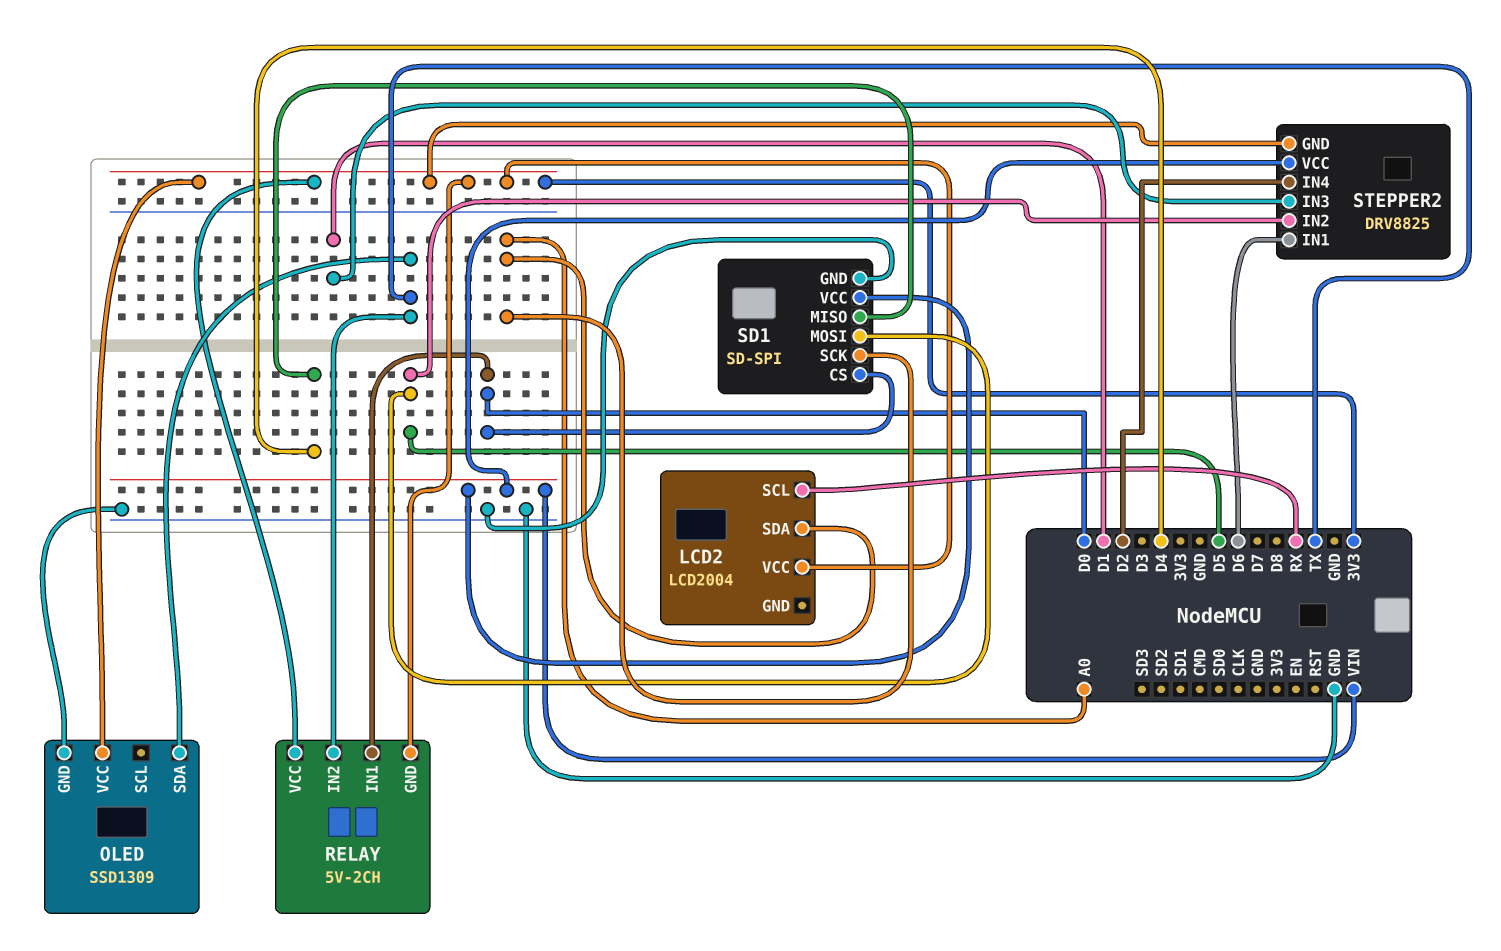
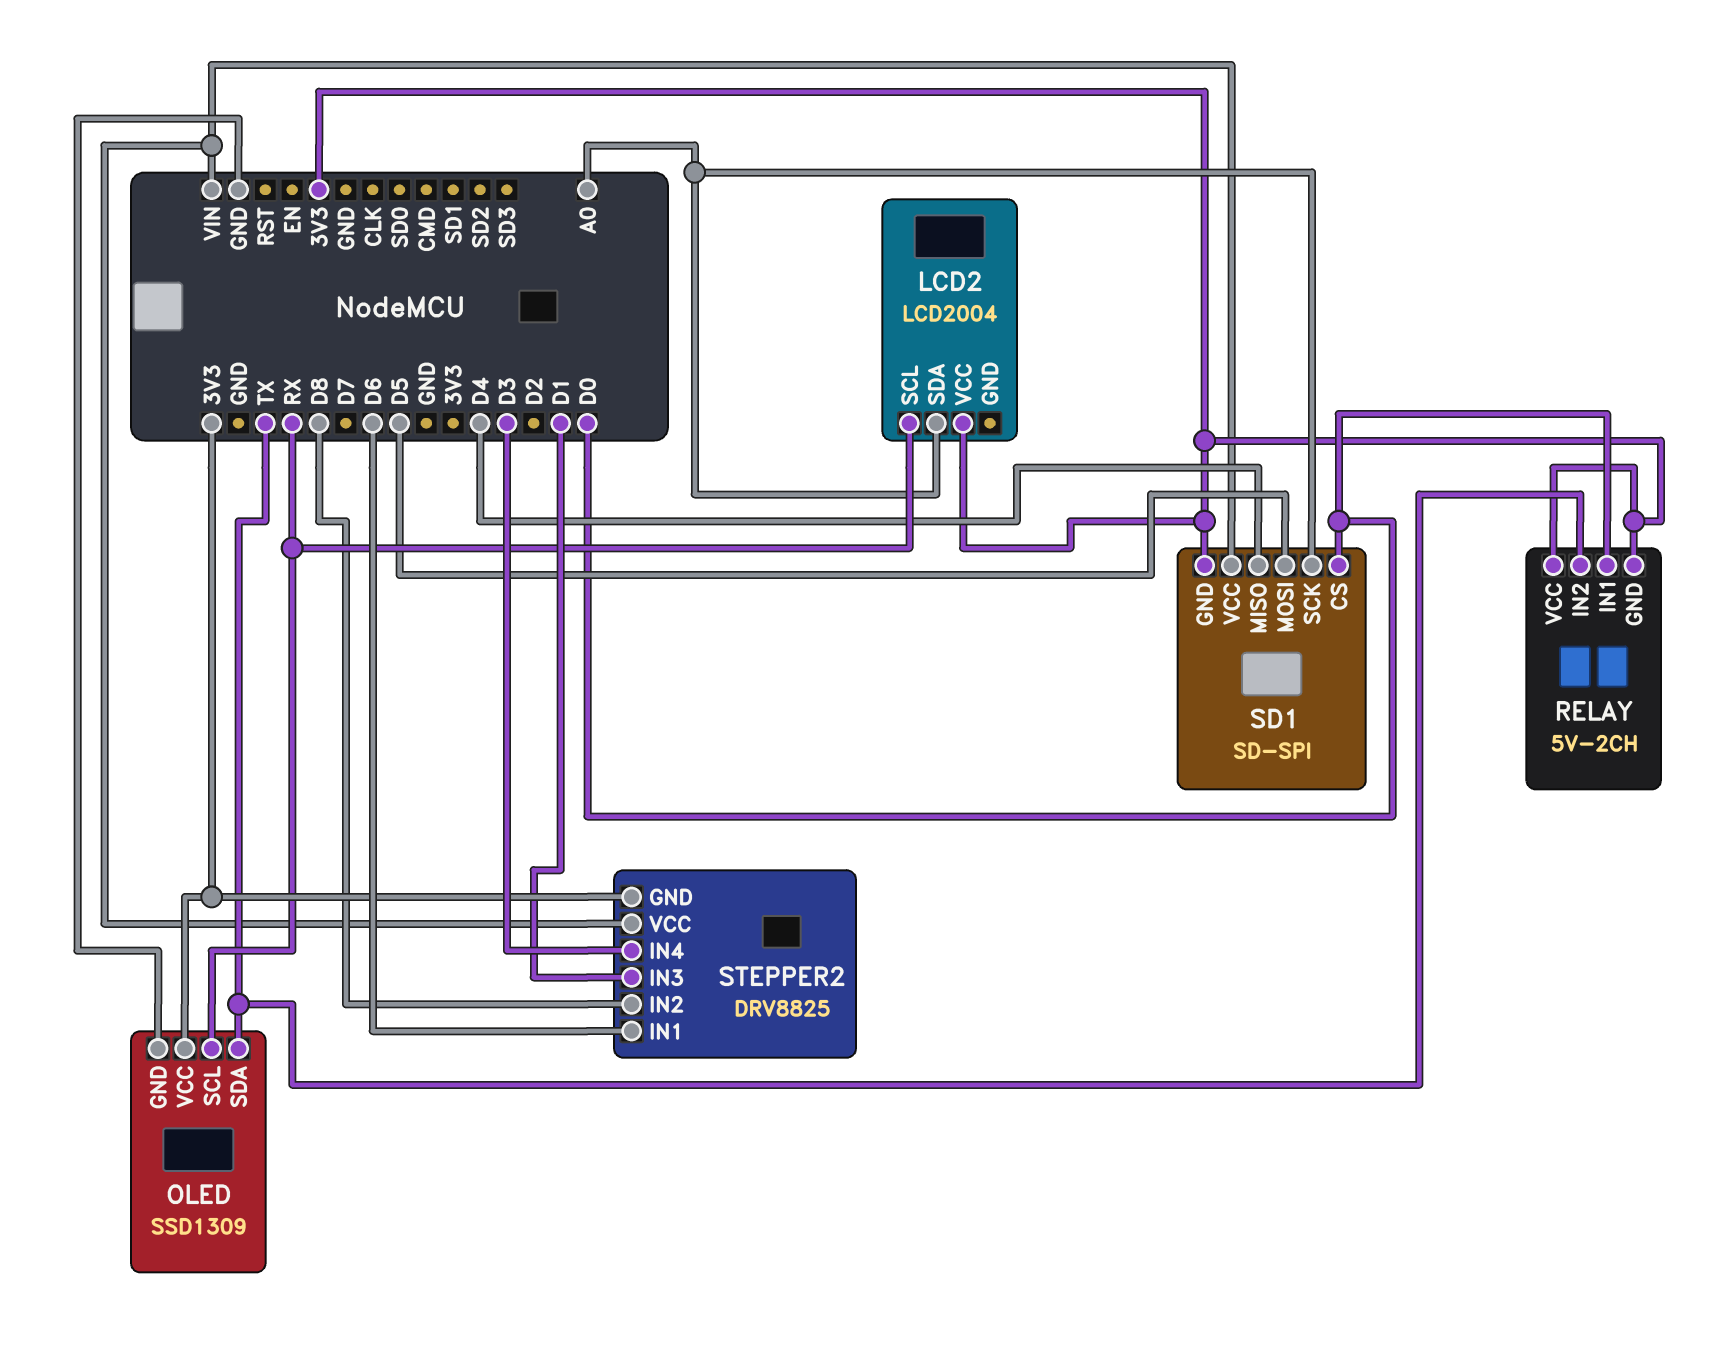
OLED pin SCL: none -> RX
SD1 pin GND: GND -> 3V3
STEPPER2 pin IN2: D5 -> D8
STEPPER2 pin IN4: D2 -> D3

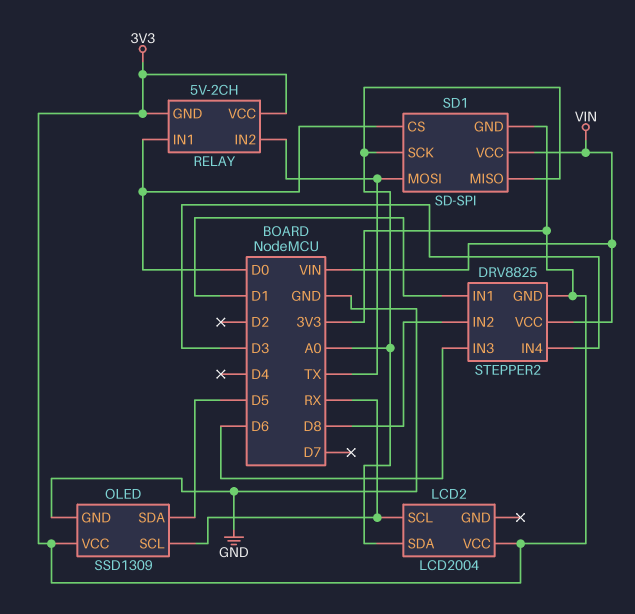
OLED pin SDA: TX -> D5
SD1 pin MISO: D4 -> A0
SD1 pin MOSI: D5 -> TX
STEPPER2 pin IN1: D6 -> D1
STEPPER2 pin IN3: D1 -> D6

